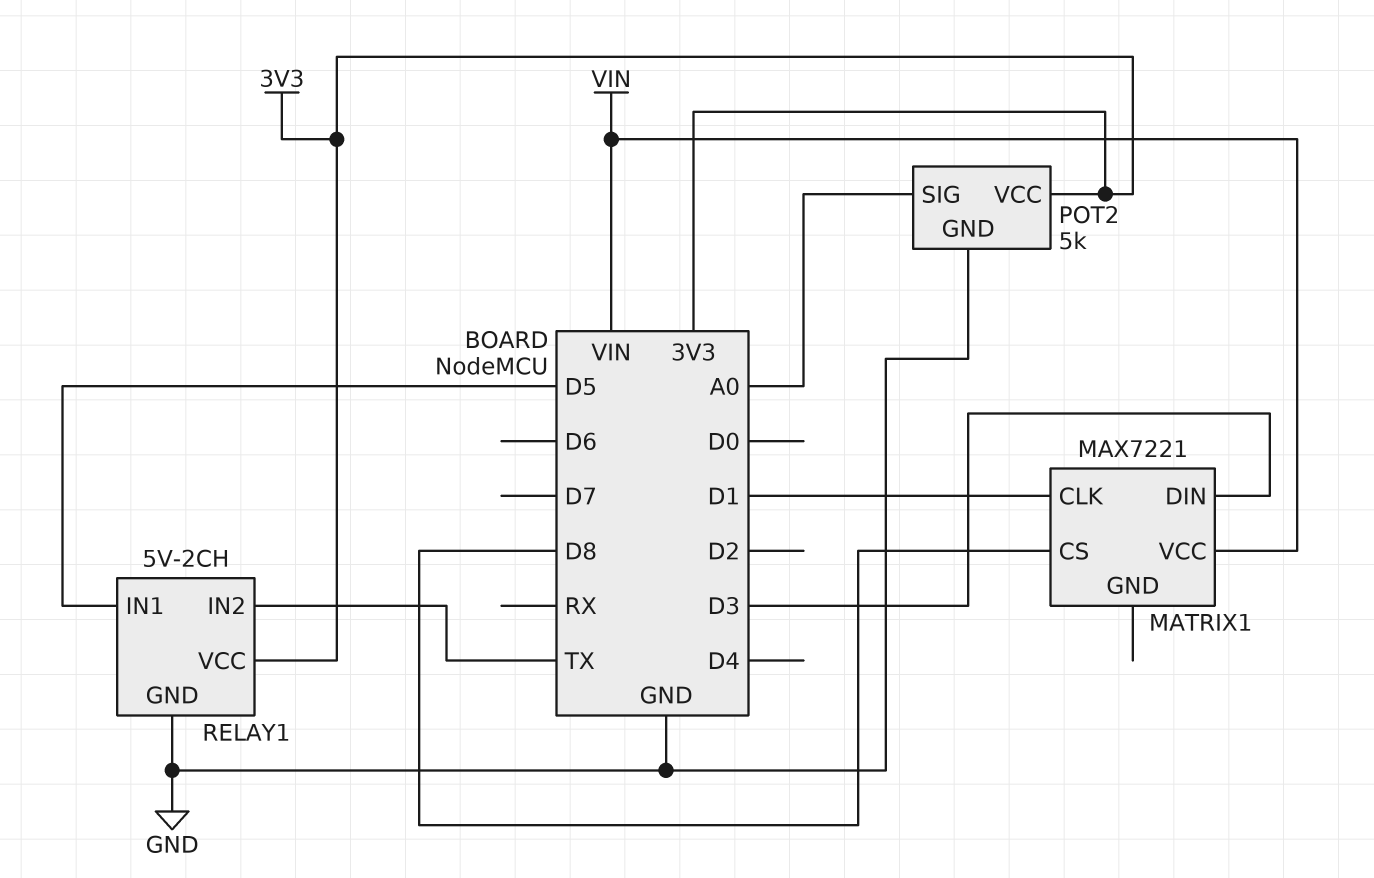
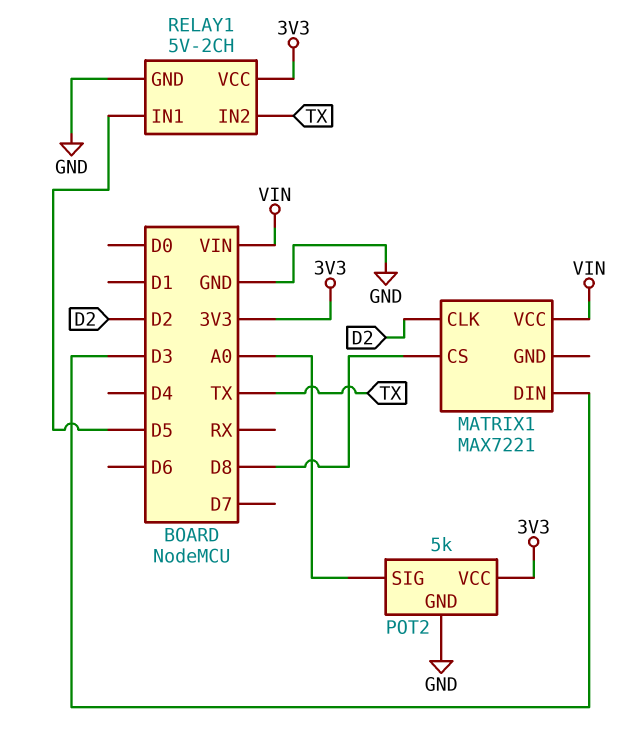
MATRIX1 pin CLK: D1 -> D2

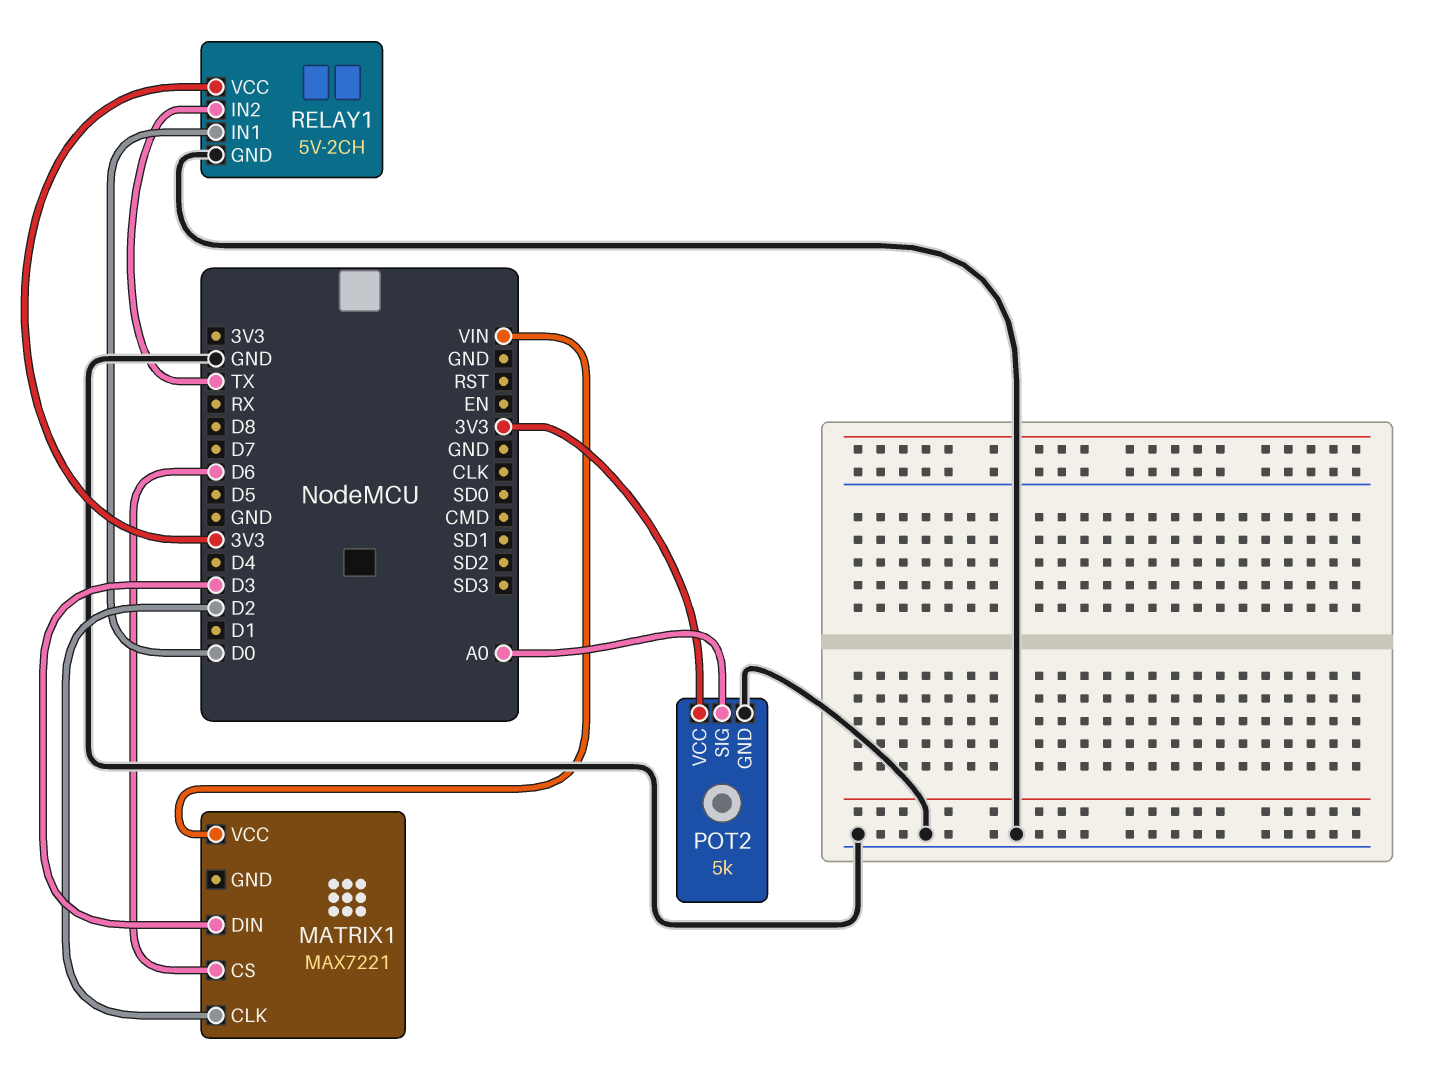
MATRIX1 pin CS: D8 -> D6
RELAY1 pin IN1: D5 -> D0

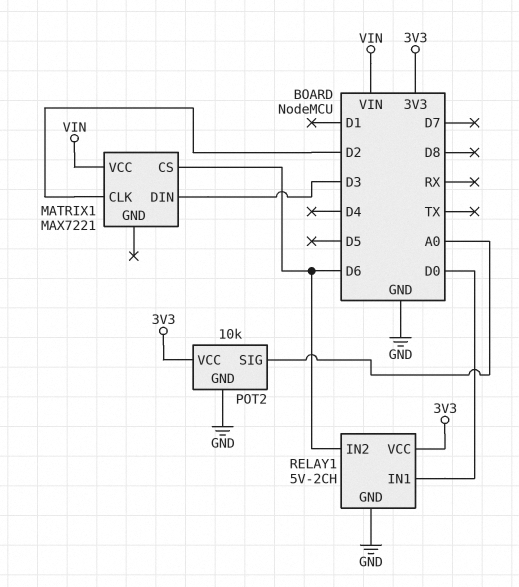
POT2: 5k -> 10k
RELAY1 pin IN2: TX -> D6

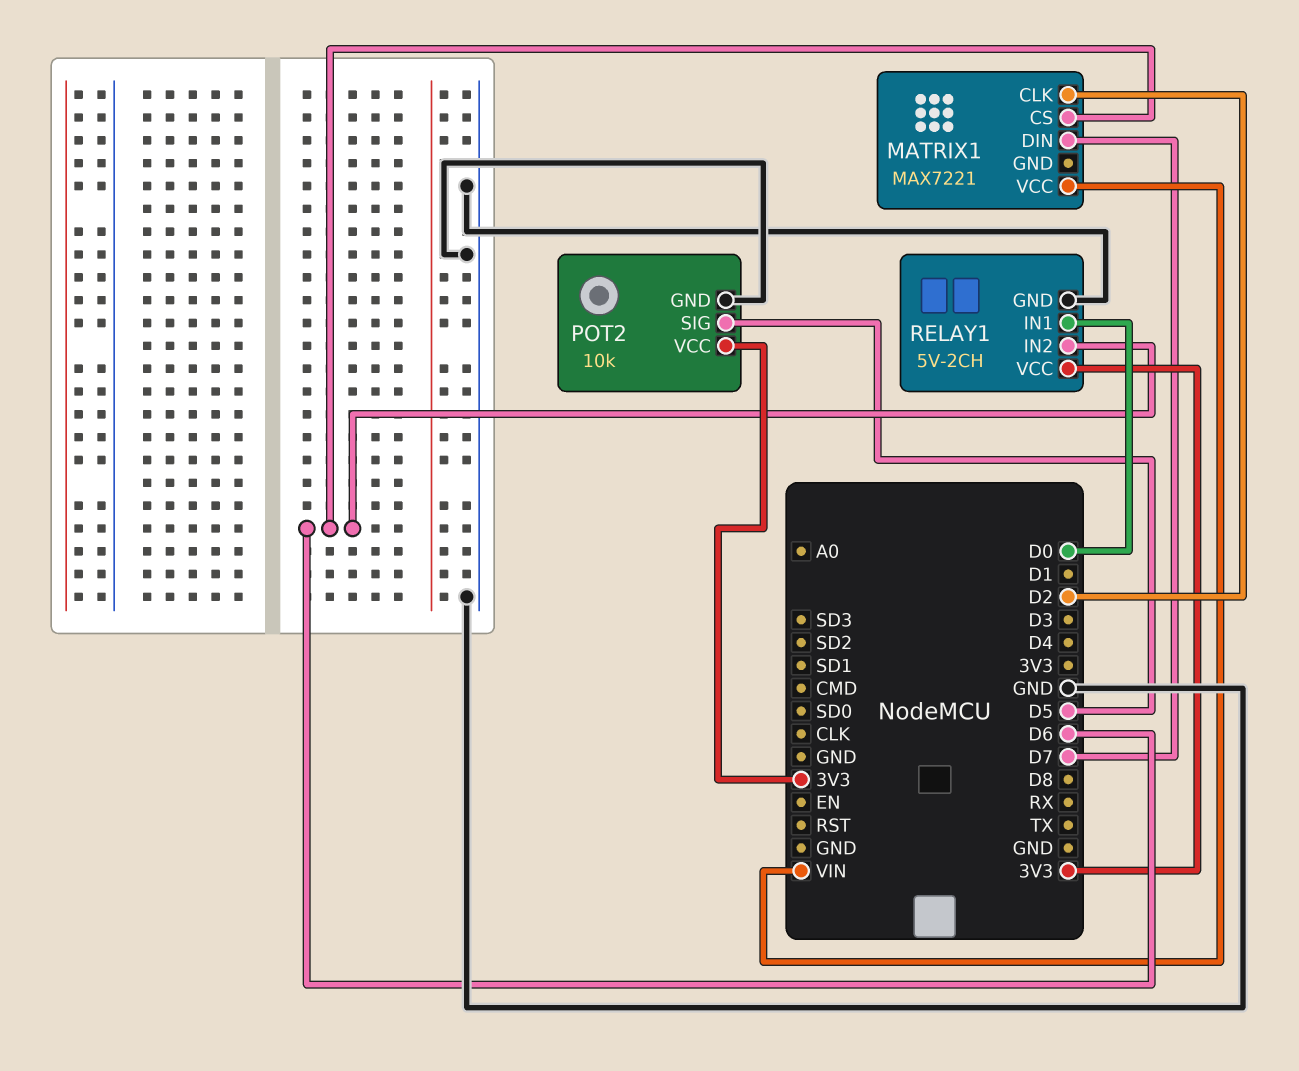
MATRIX1 pin DIN: D3 -> D7
POT2 pin SIG: A0 -> D5

